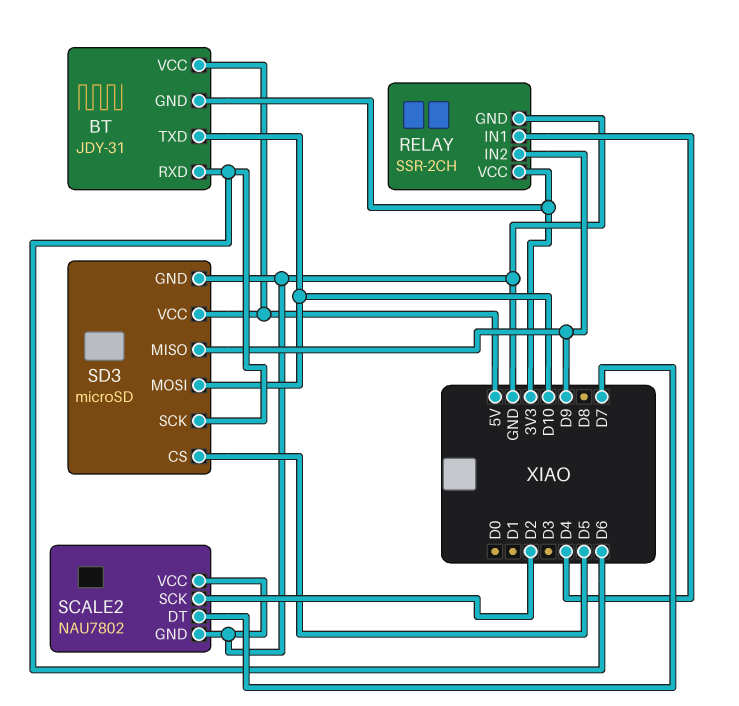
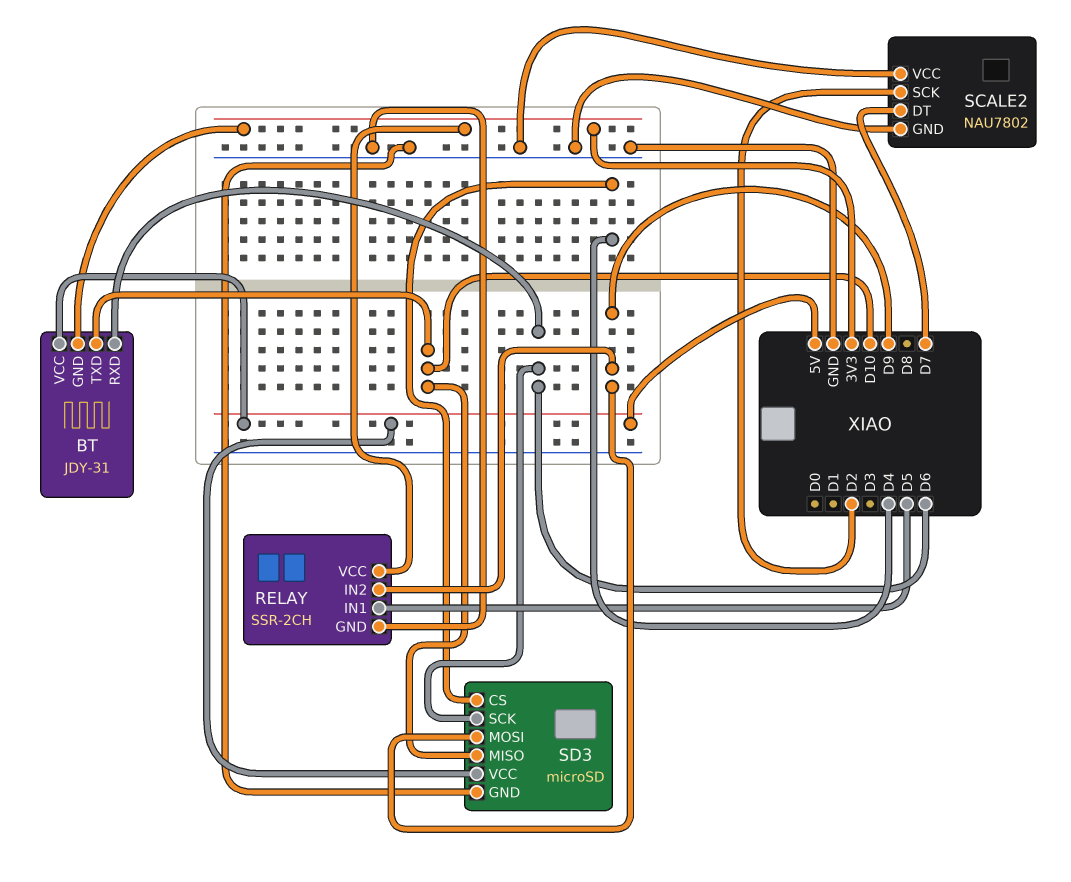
RELAY pin IN1: D4 -> D5
SD3 pin CS: D5 -> D4
SD3 pin MISO: D9 -> D10
SD3 pin MOSI: D10 -> D9

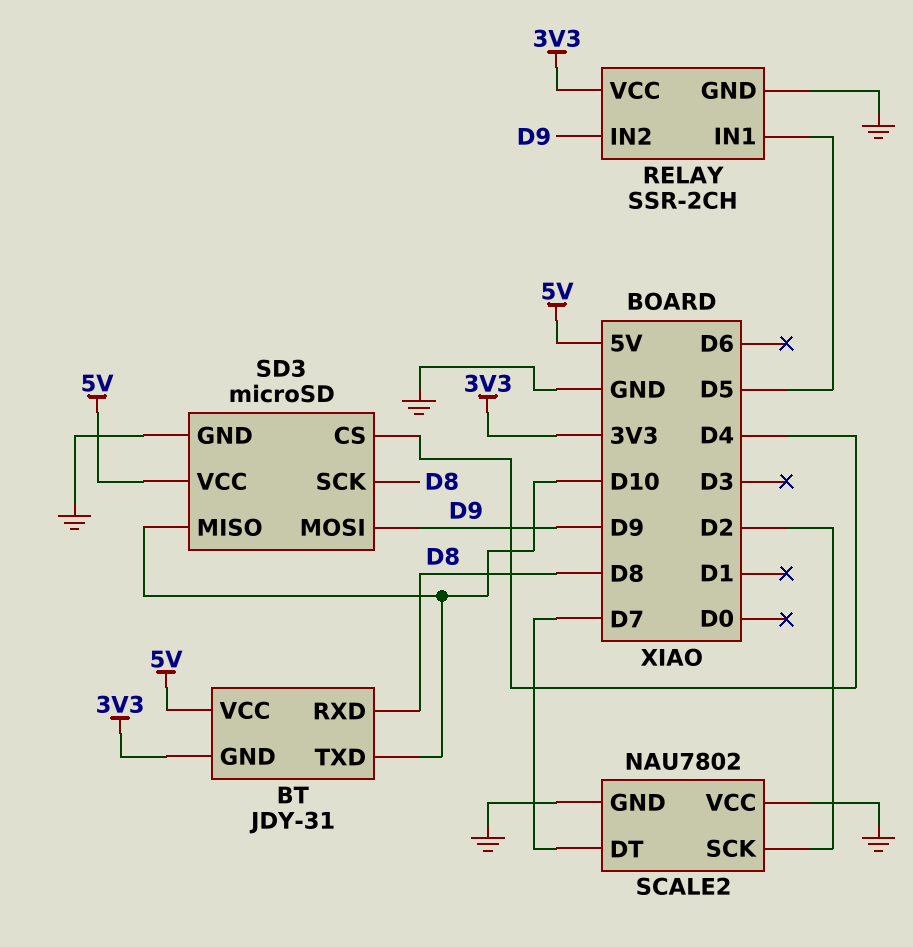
BT pin RXD: D6 -> D8
SD3 pin SCK: D6 -> D8

